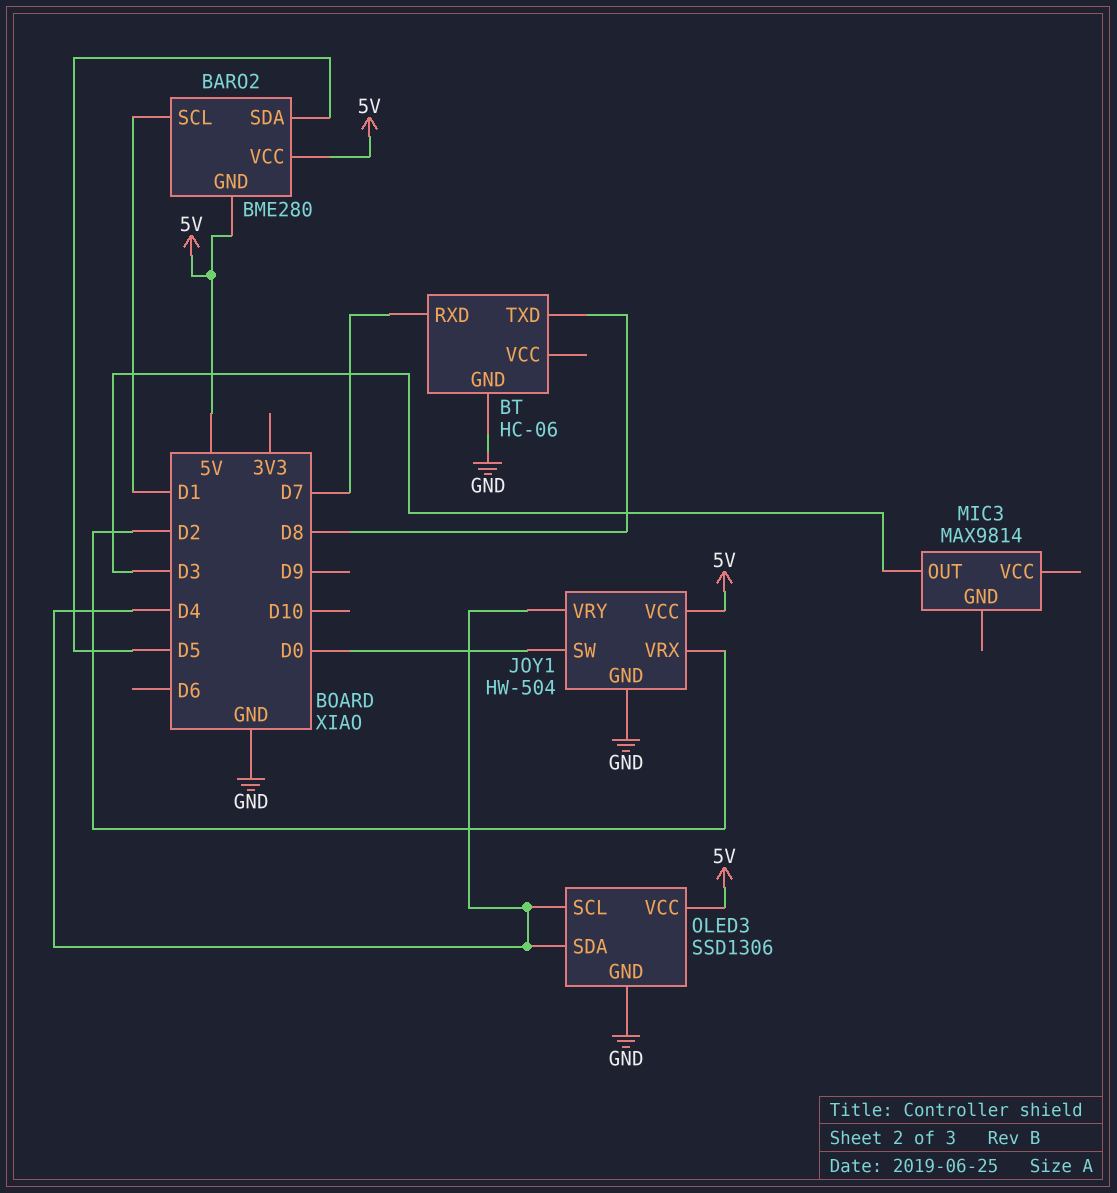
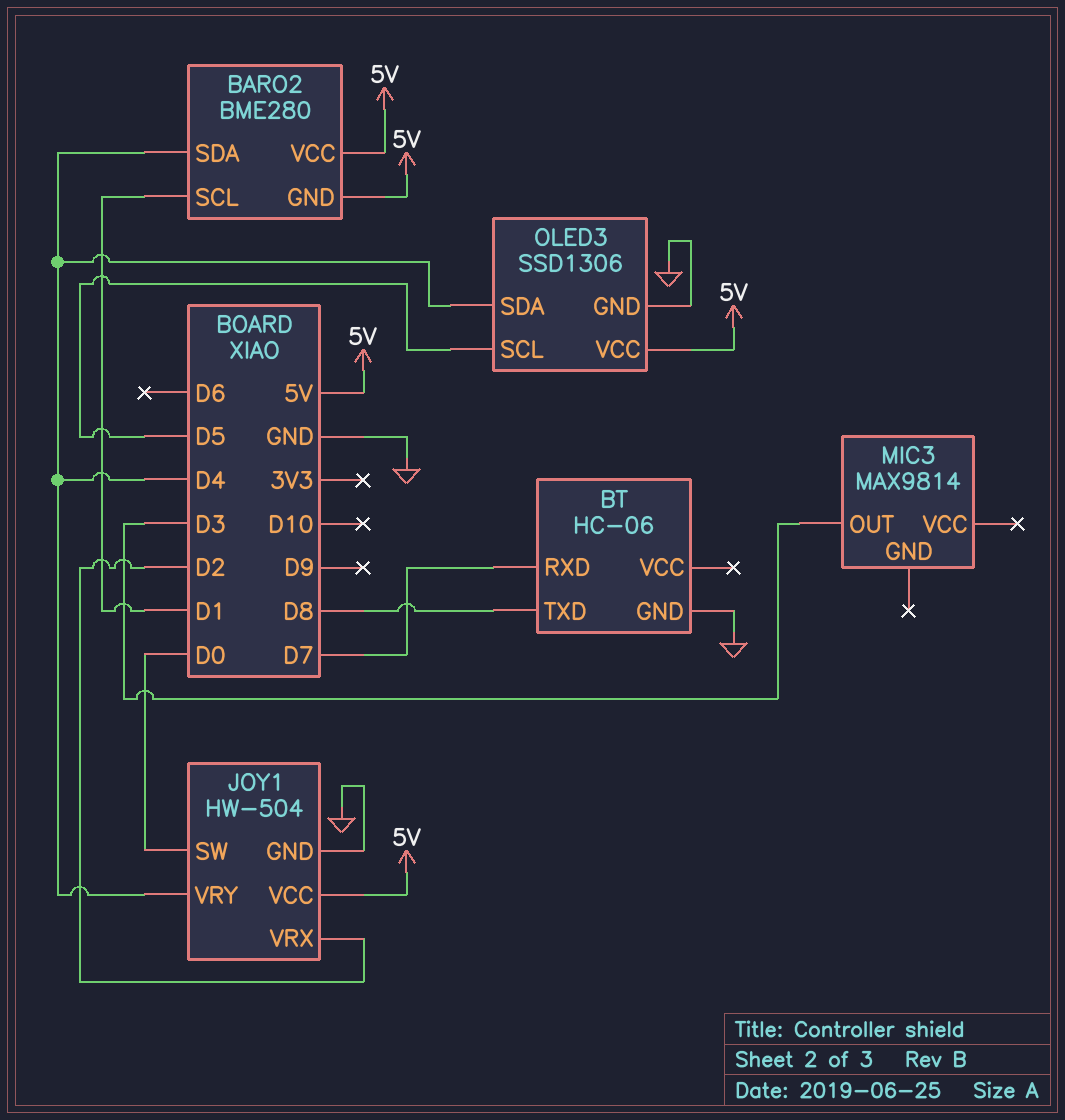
BARO2 pin SDA: D5 -> D4
OLED3 pin SCL: D4 -> D5

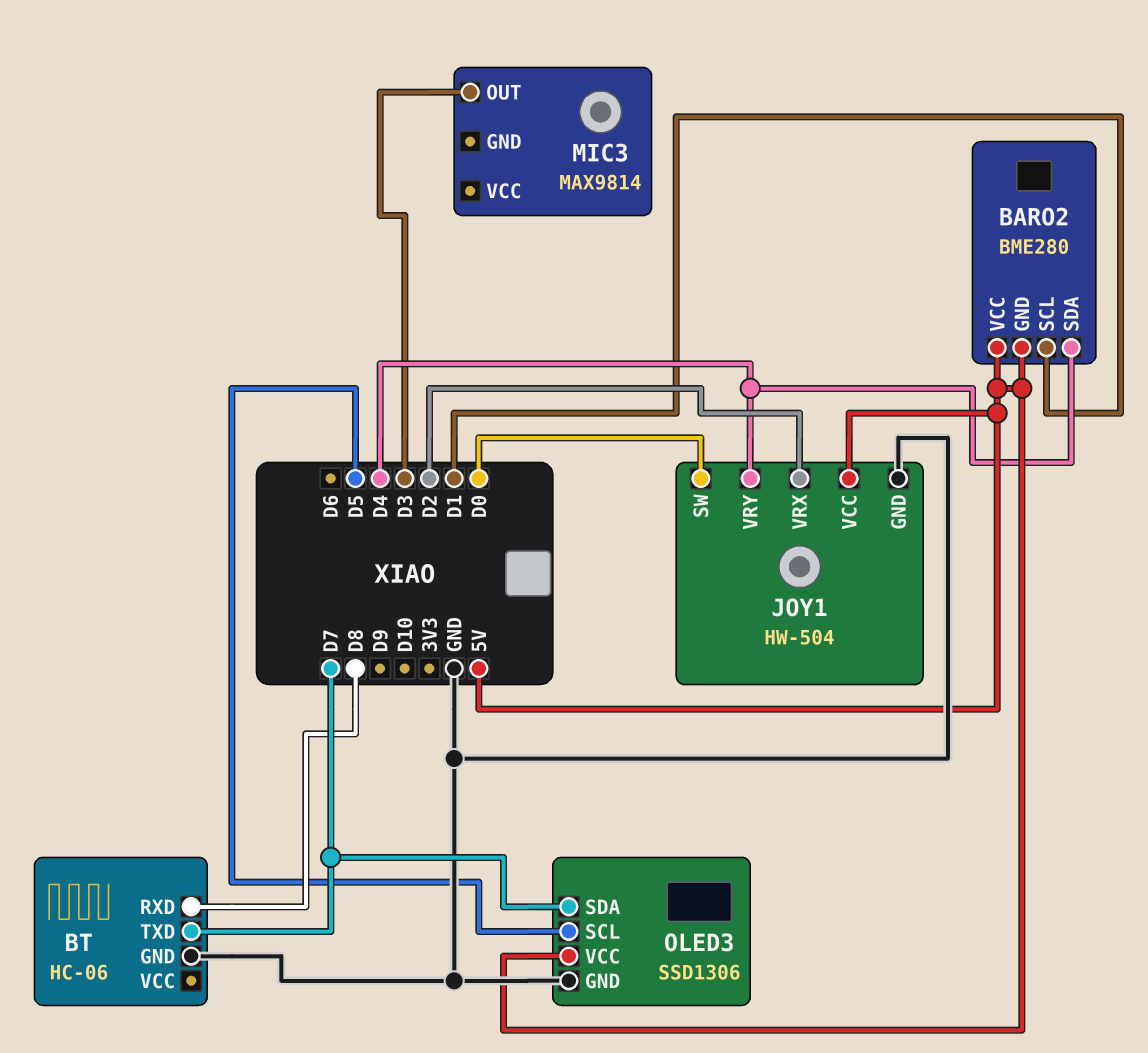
BT pin RXD: D7 -> D8
BT pin TXD: D8 -> D7
OLED3 pin SDA: D4 -> D7

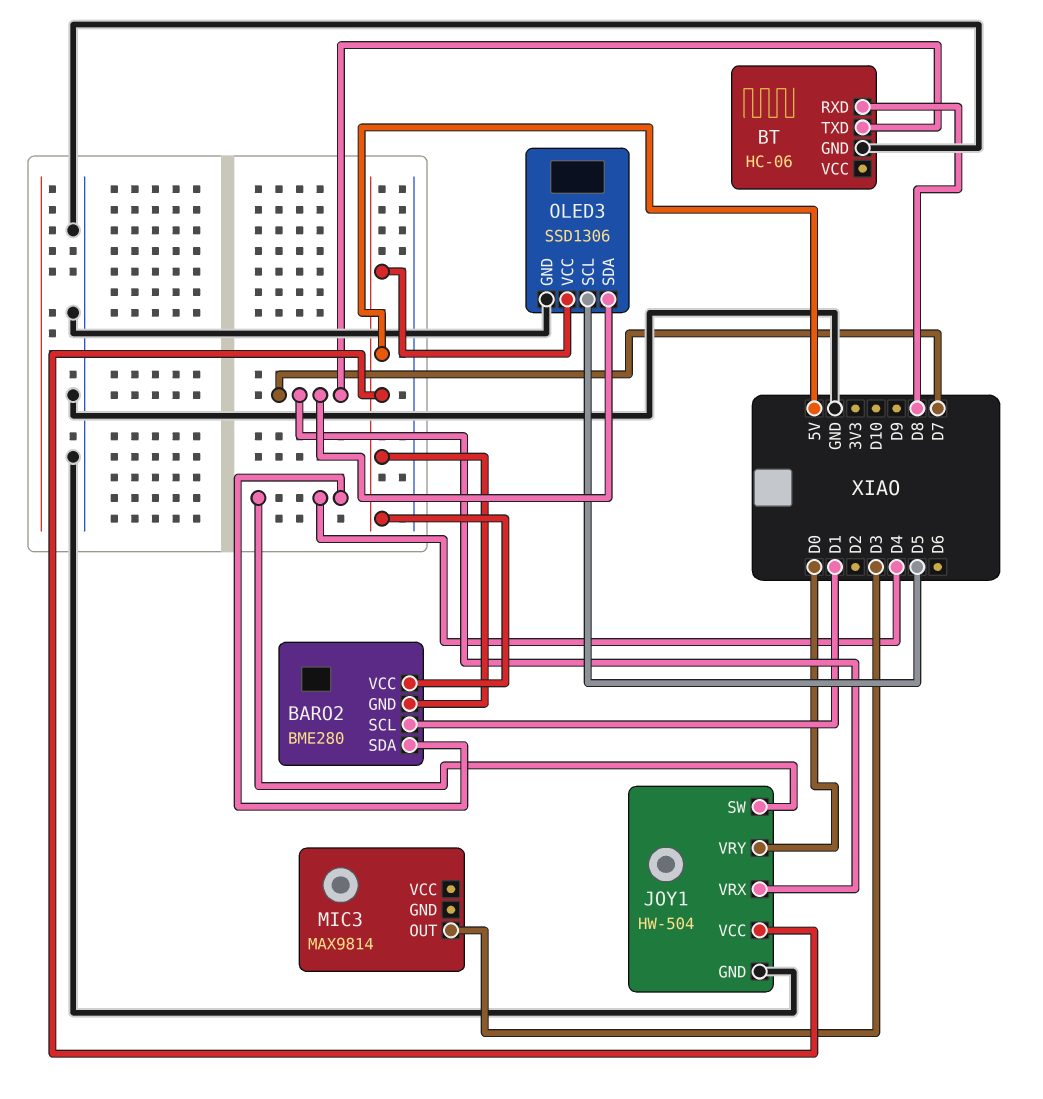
JOY1 pin SW: D0 -> D4
JOY1 pin VRX: D2 -> D7
JOY1 pin VRY: D4 -> D0

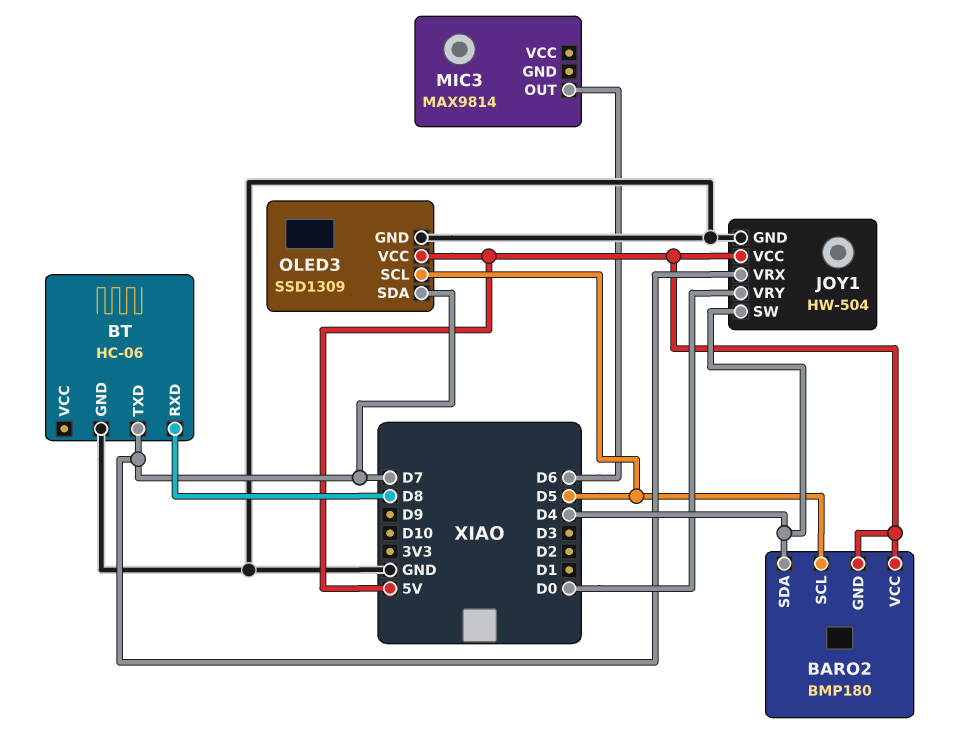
BARO2: BME280 -> BMP180
BARO2 pin SCL: D1 -> D5
MIC3 pin OUT: D3 -> D6
OLED3: SSD1306 -> SSD1309

